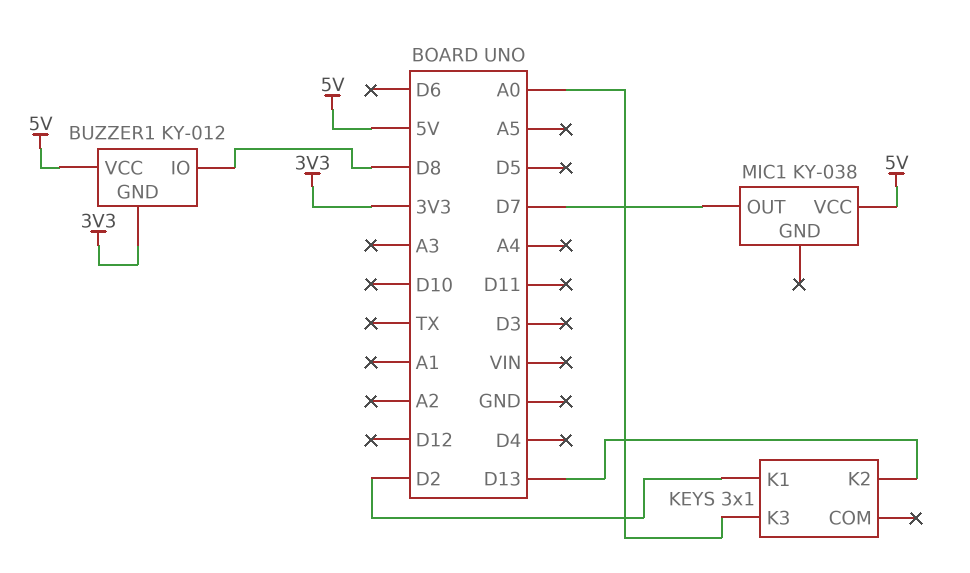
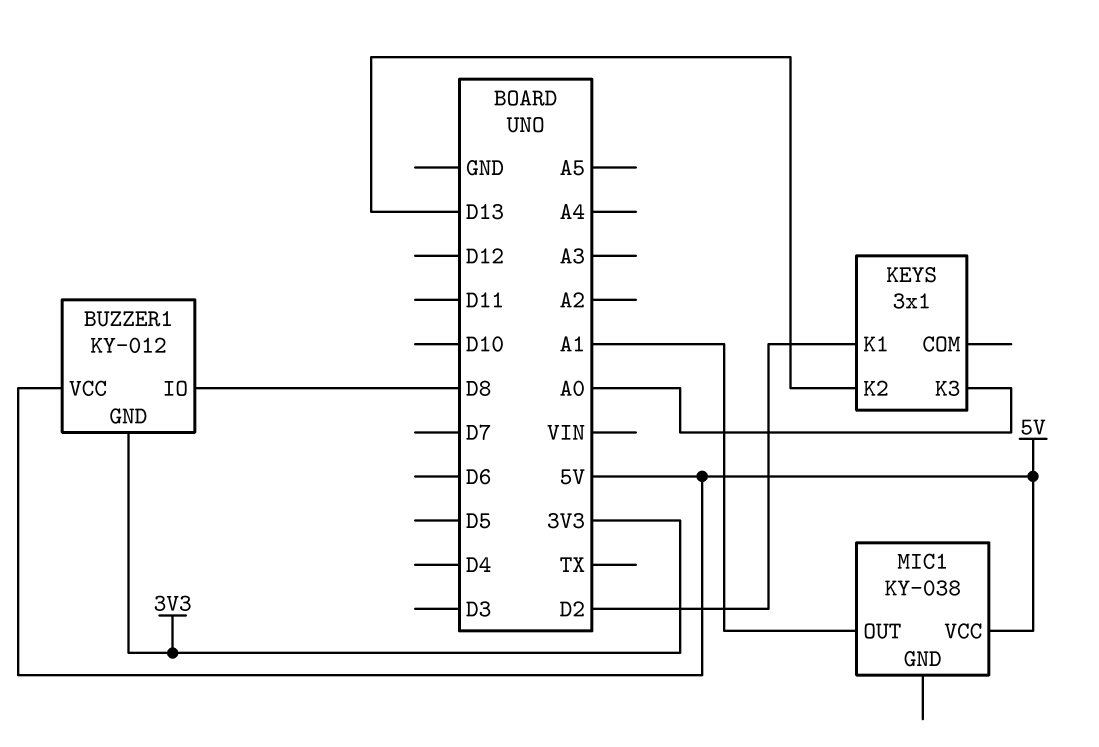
MIC1 pin OUT: D7 -> A1

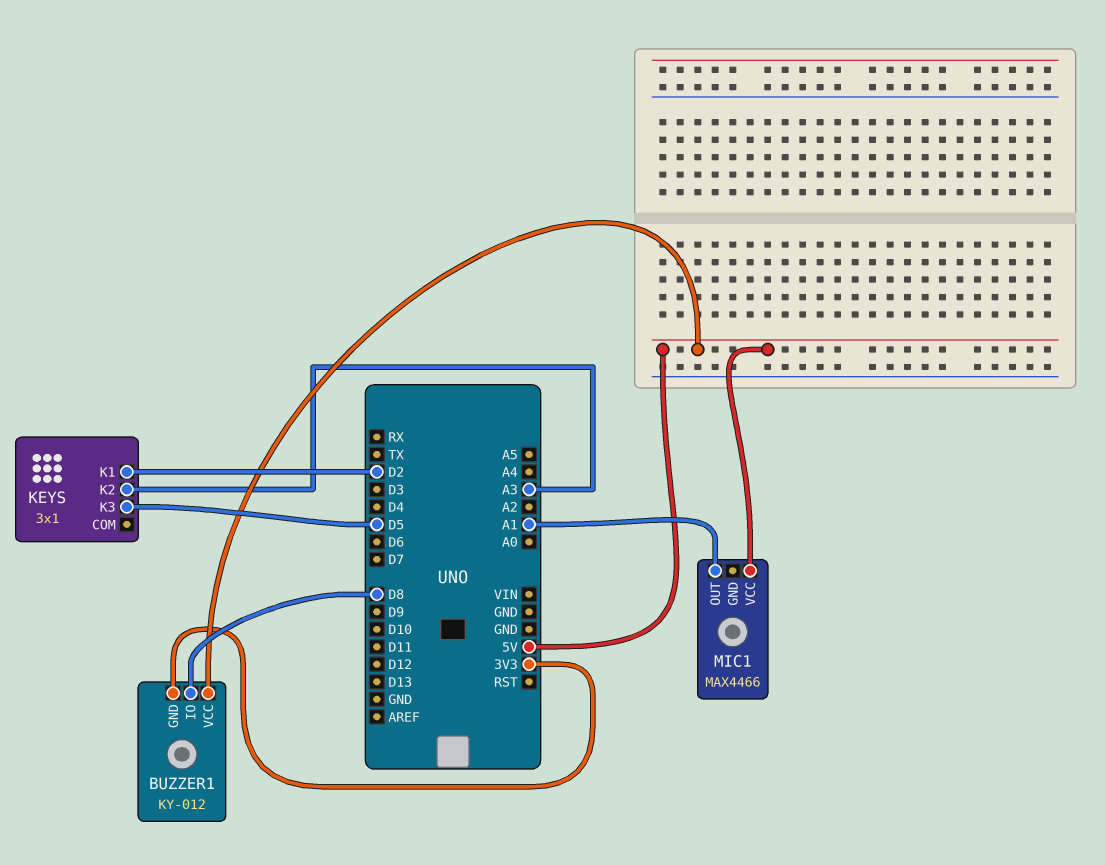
KEYS pin K2: D13 -> A3
KEYS pin K3: A0 -> D5
MIC1: KY-038 -> MAX4466

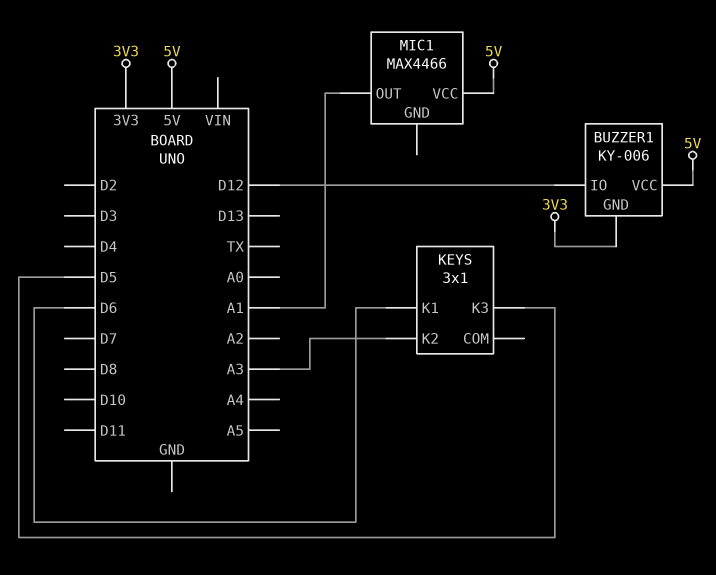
BUZZER1: KY-012 -> KY-006
BUZZER1 pin IO: D8 -> D12
KEYS pin K1: D2 -> D6

